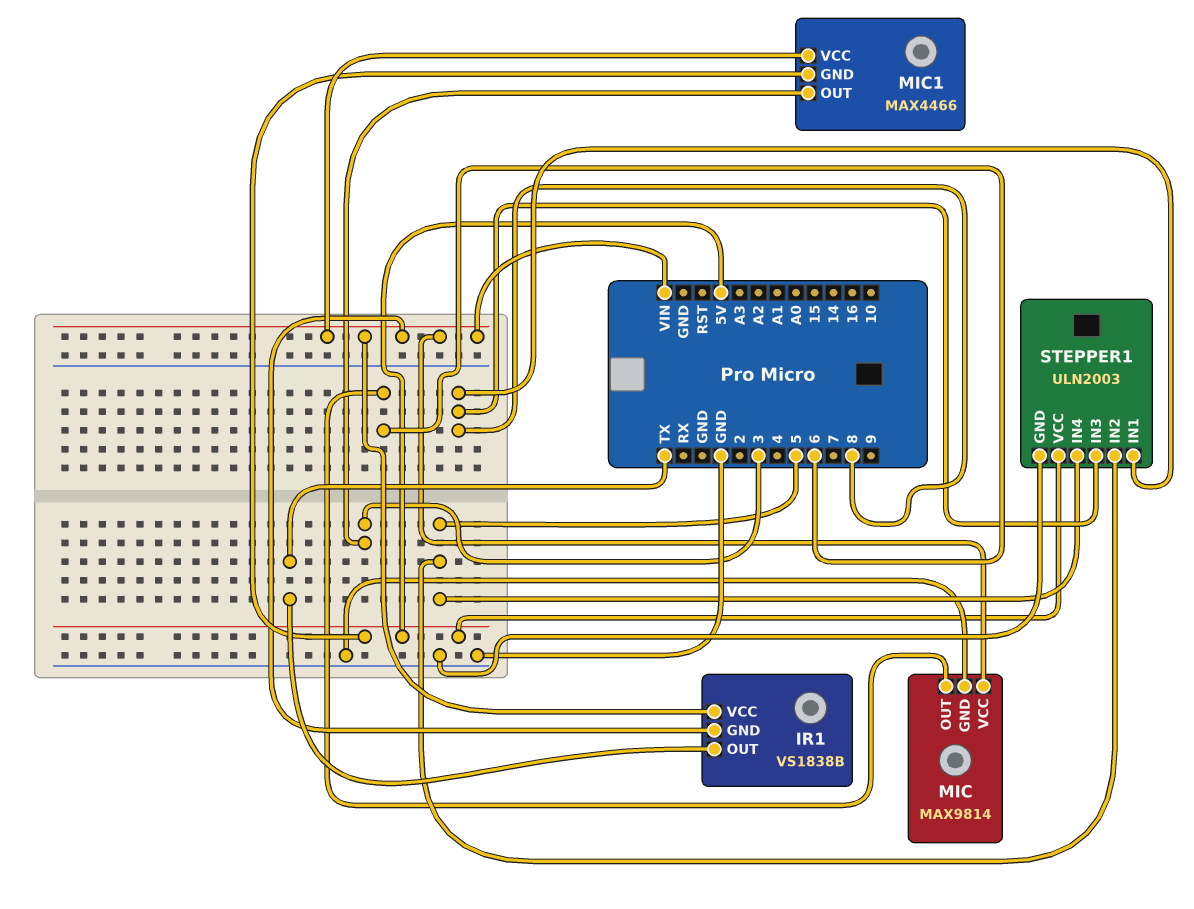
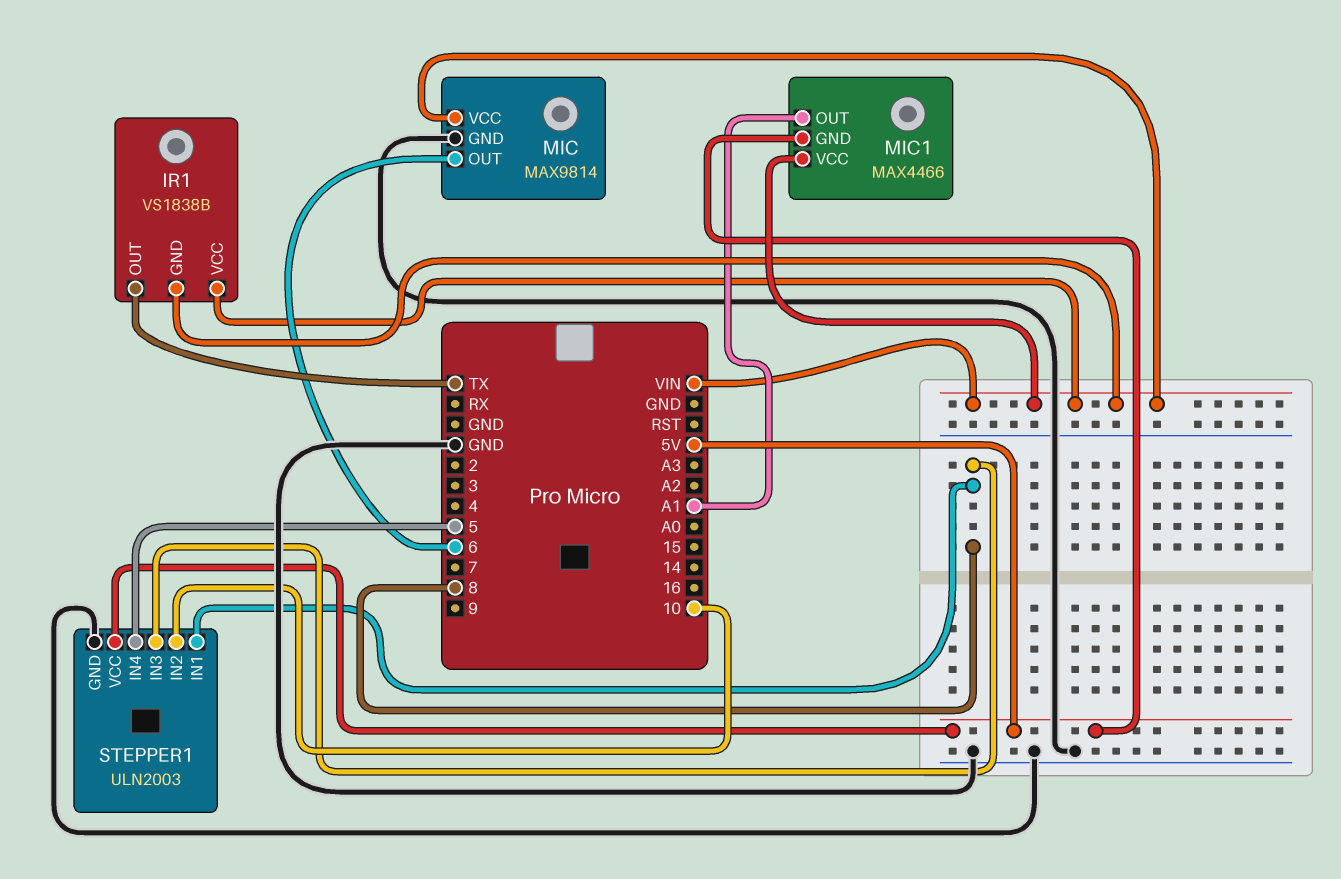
MIC1 pin OUT: 3 -> A1
STEPPER1 pin IN2: 5 -> 10

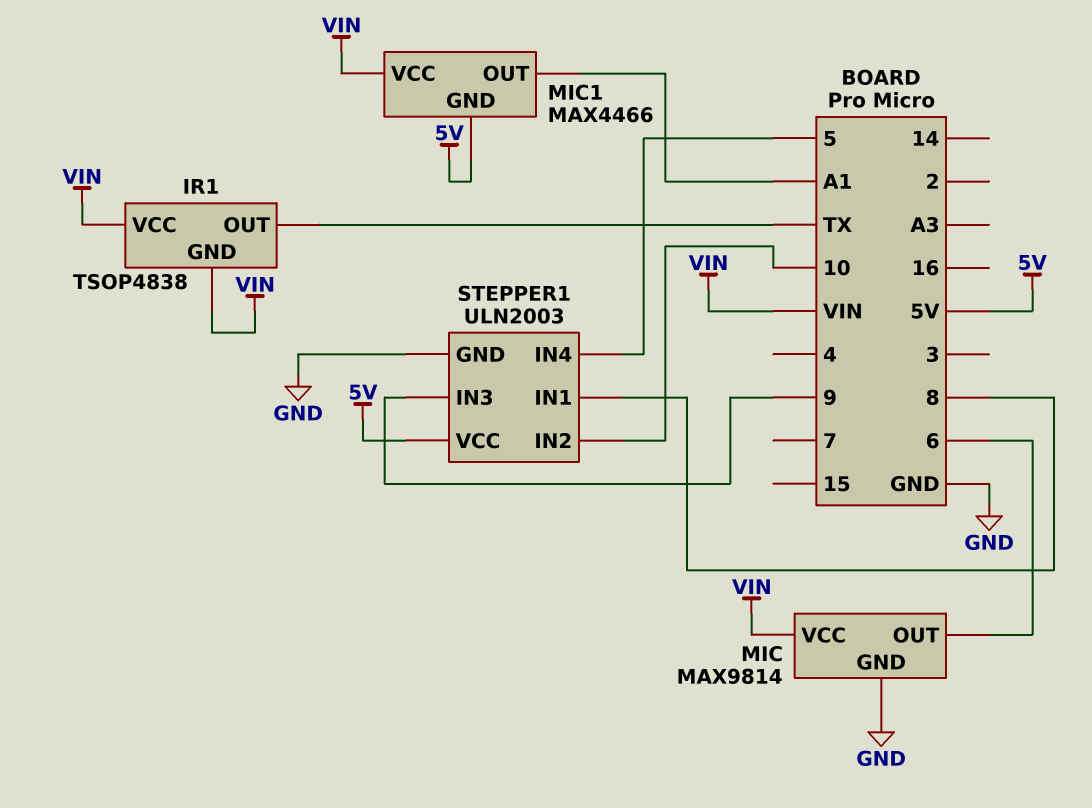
IR1: VS1838B -> TSOP4838
STEPPER1 pin IN3: 8 -> 9

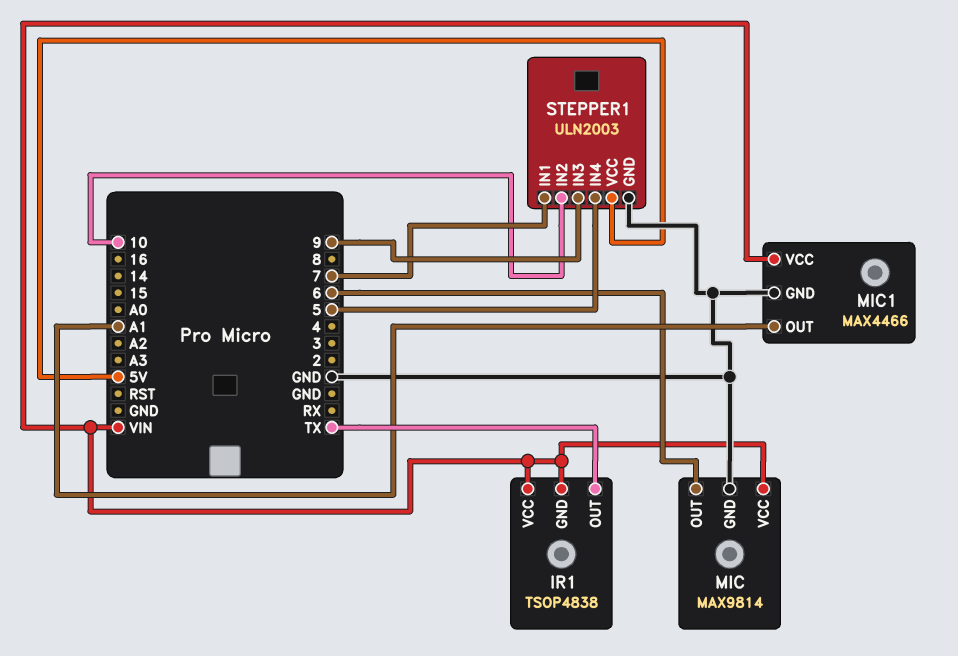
MIC1 pin GND: 5V -> GND
STEPPER1 pin IN1: 8 -> 7

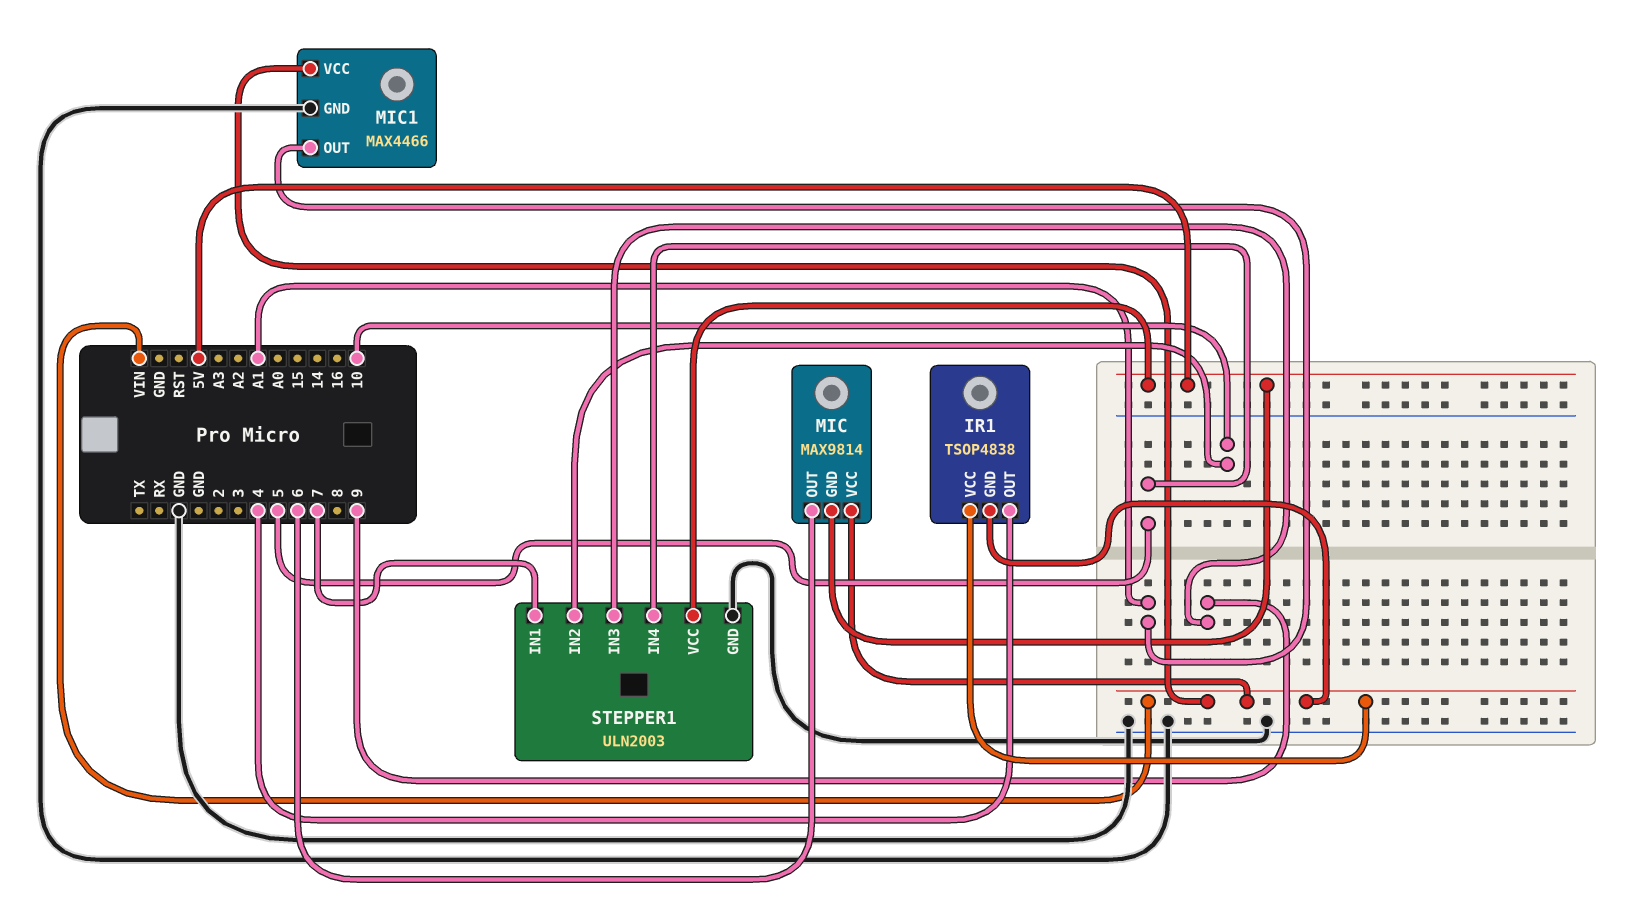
IR1 pin OUT: TX -> 4
MIC pin GND: GND -> 5V

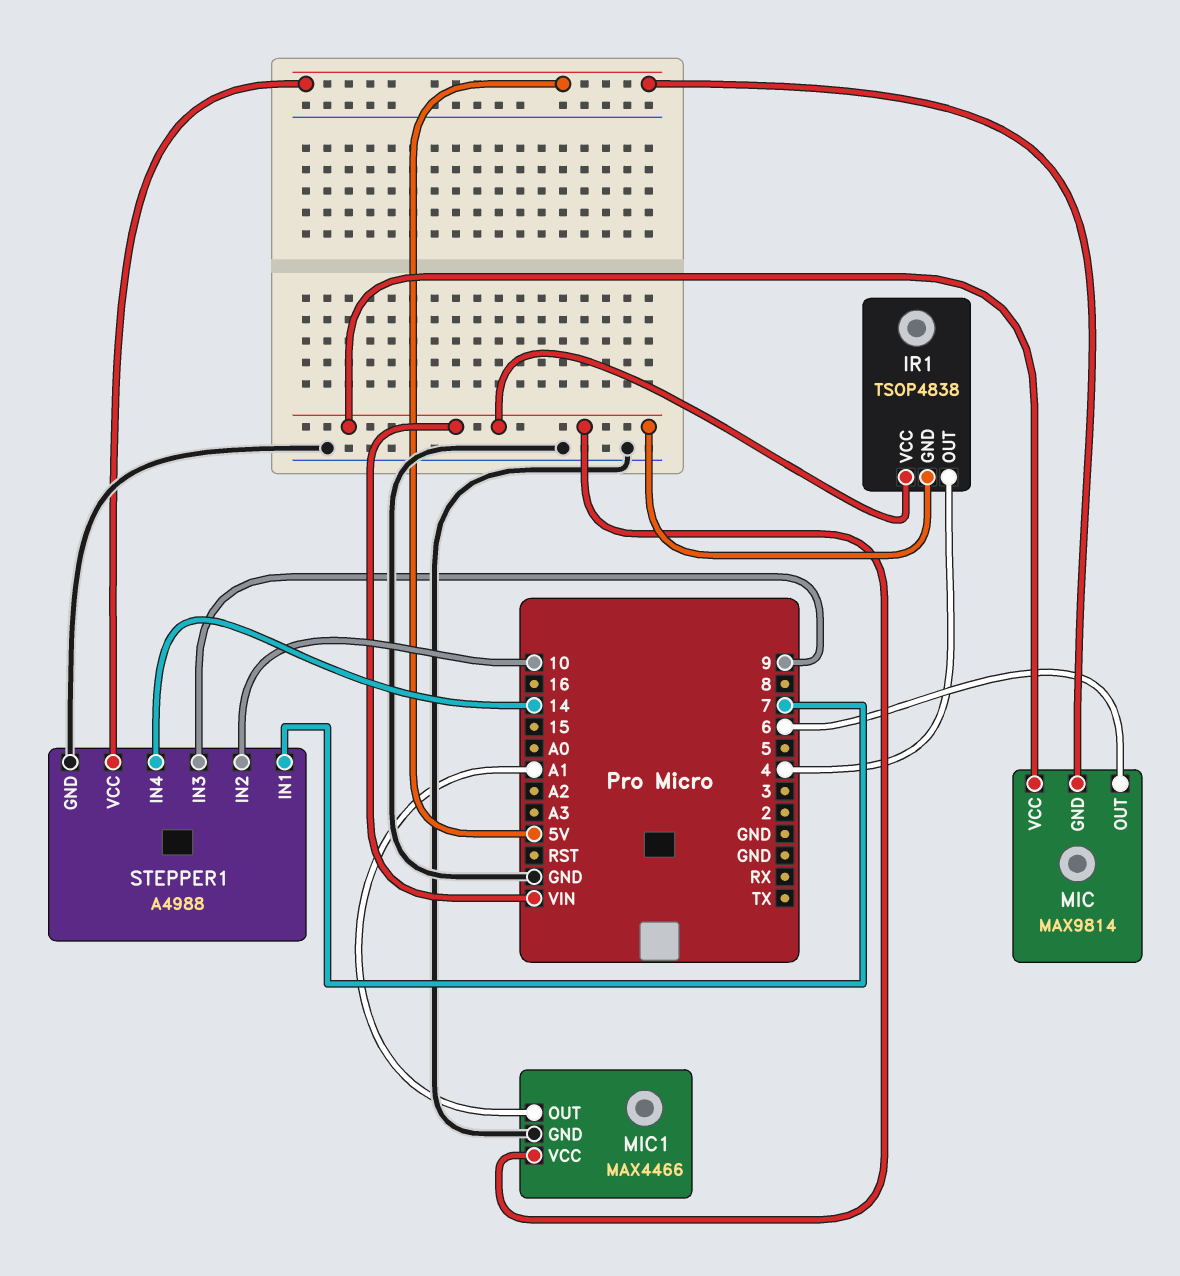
STEPPER1: ULN2003 -> A4988
STEPPER1 pin IN4: 5 -> 14

